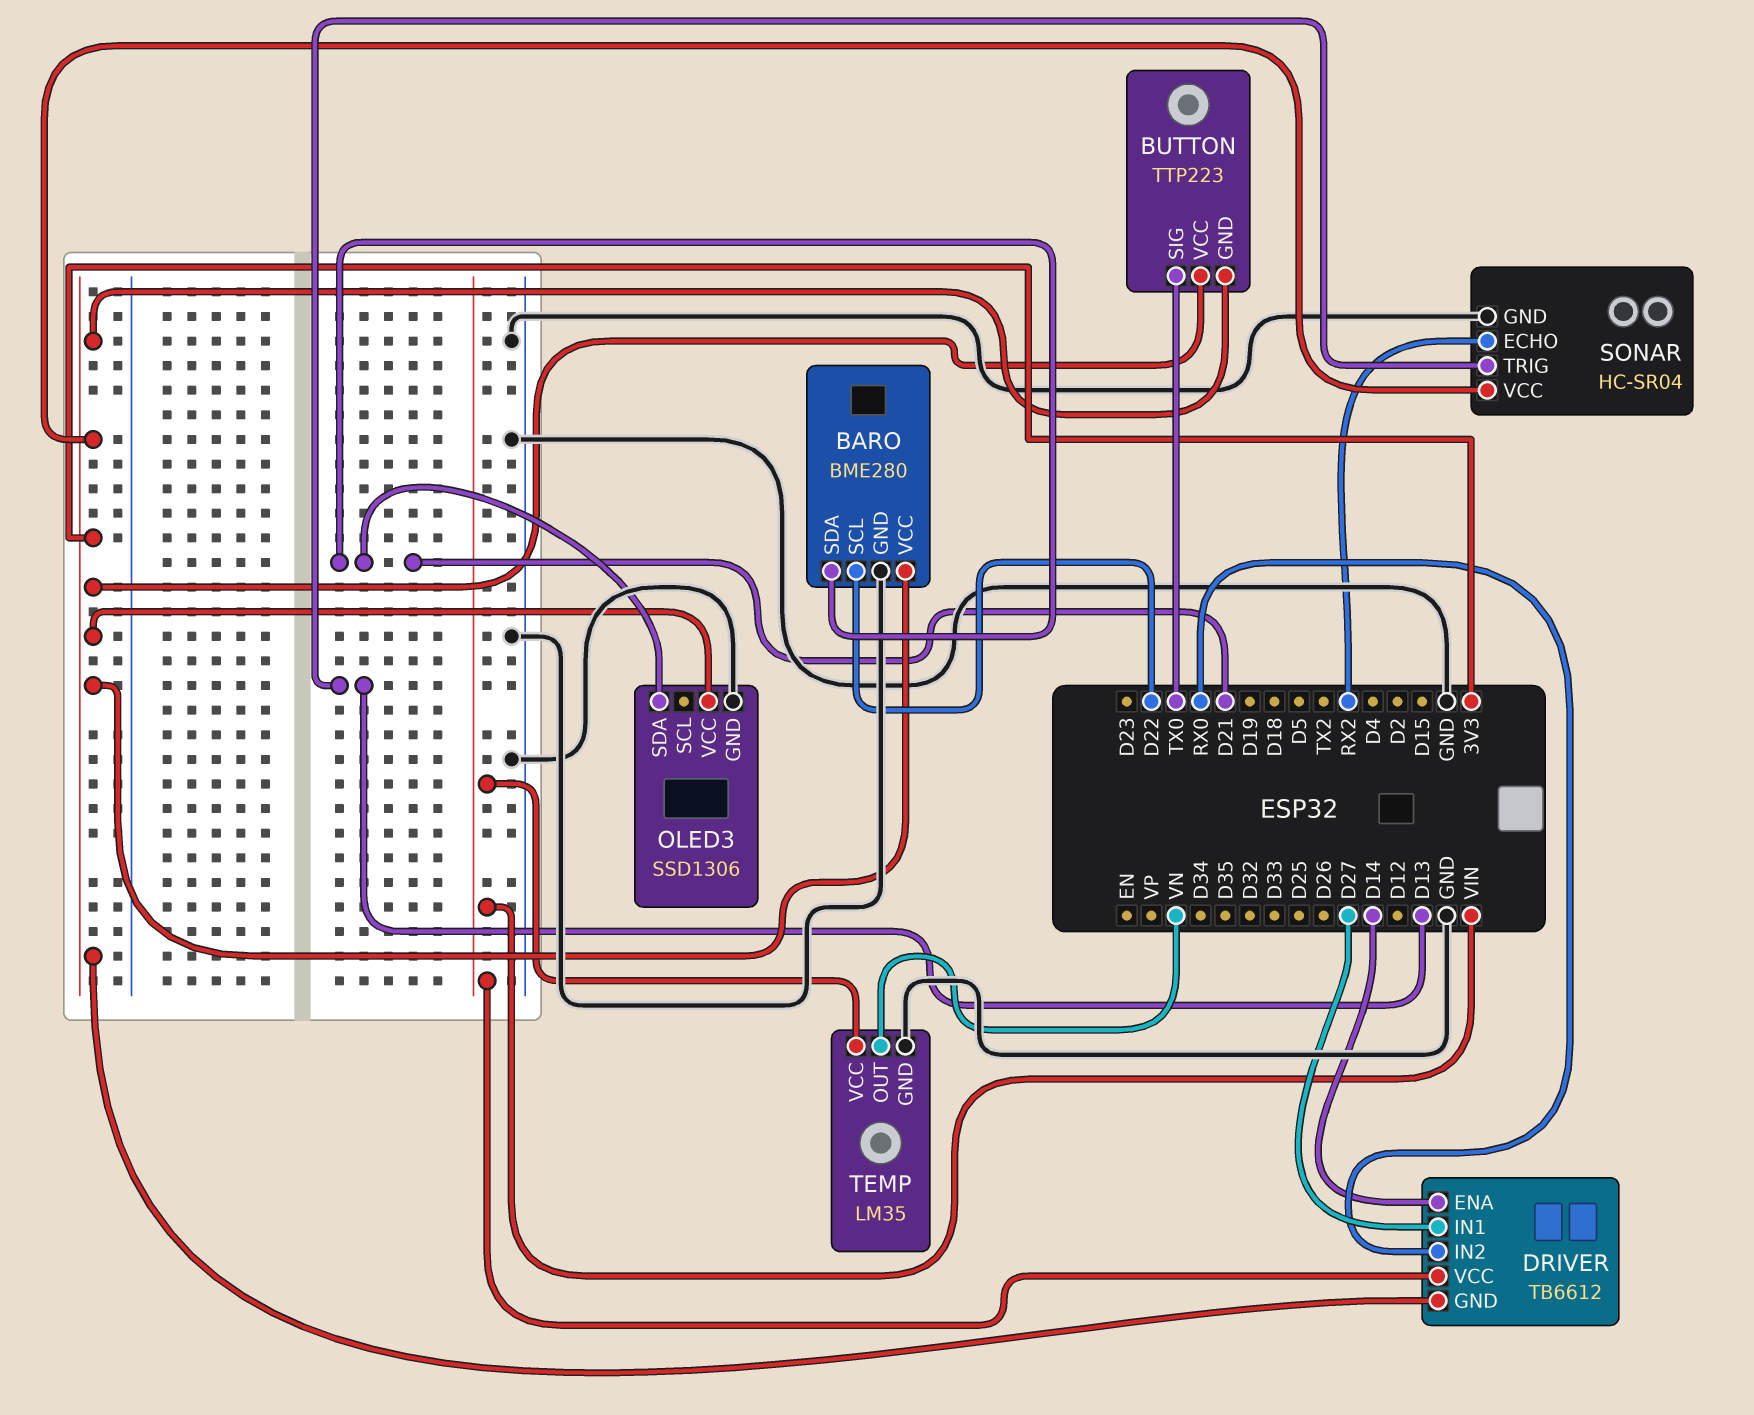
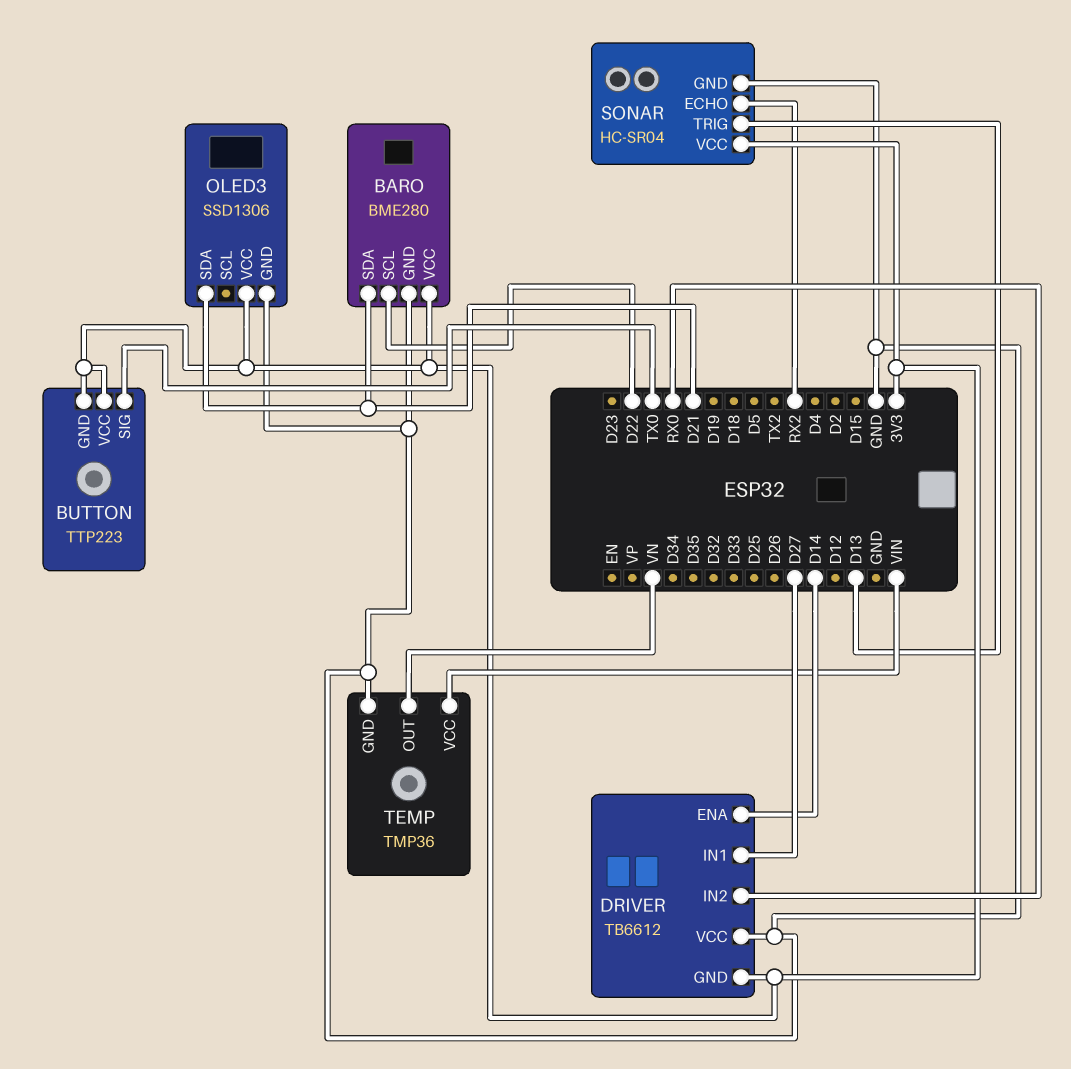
DRIVER pin VCC: VIN -> GND
TEMP: LM35 -> TMP36

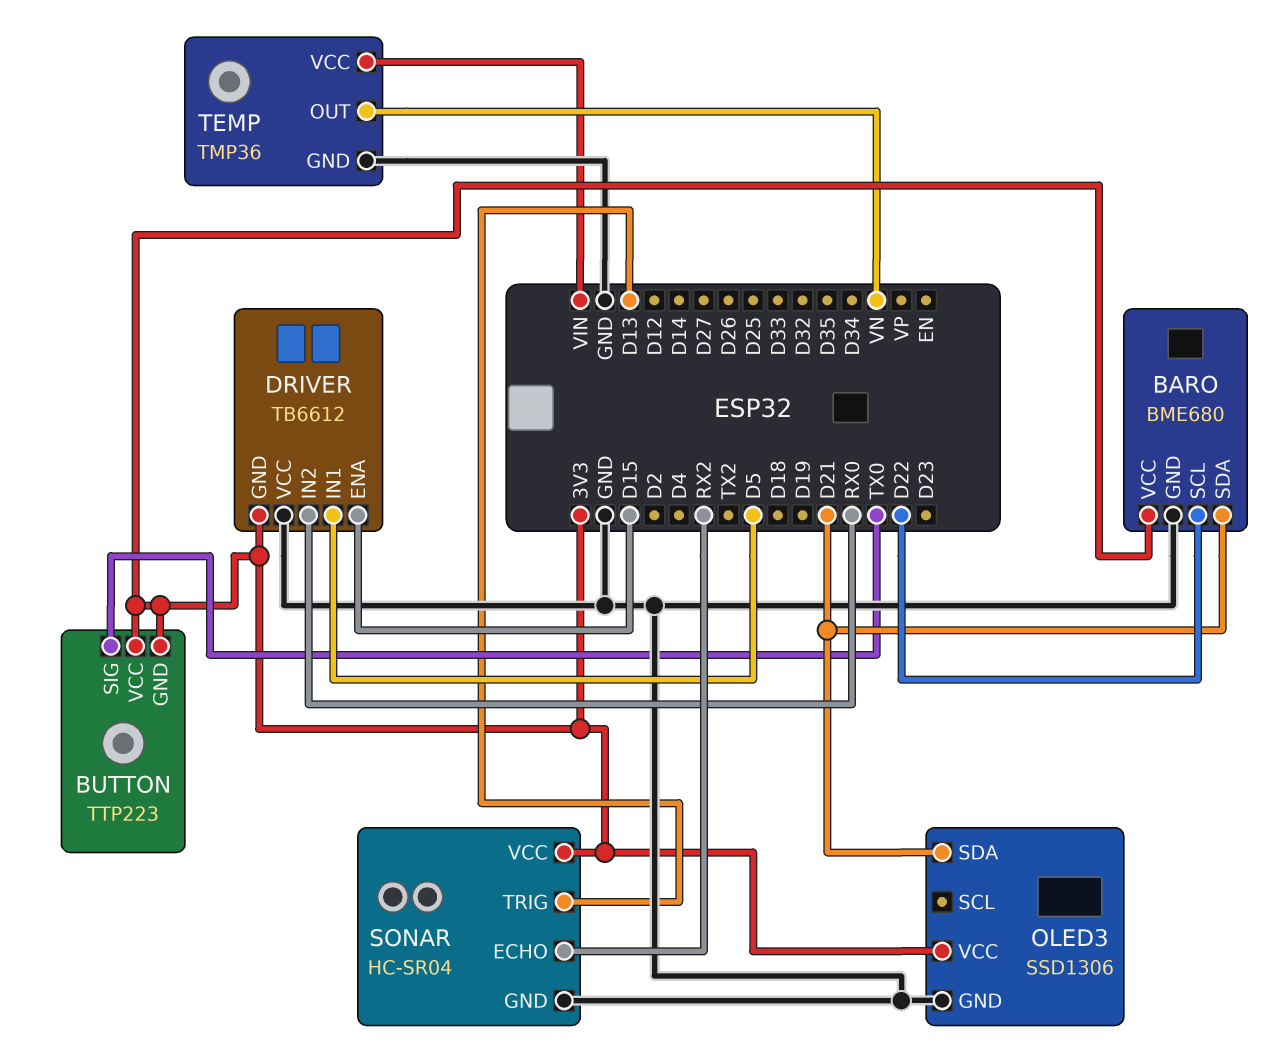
BARO: BME280 -> BME680
DRIVER pin ENA: D14 -> D15
DRIVER pin IN1: D27 -> D5

